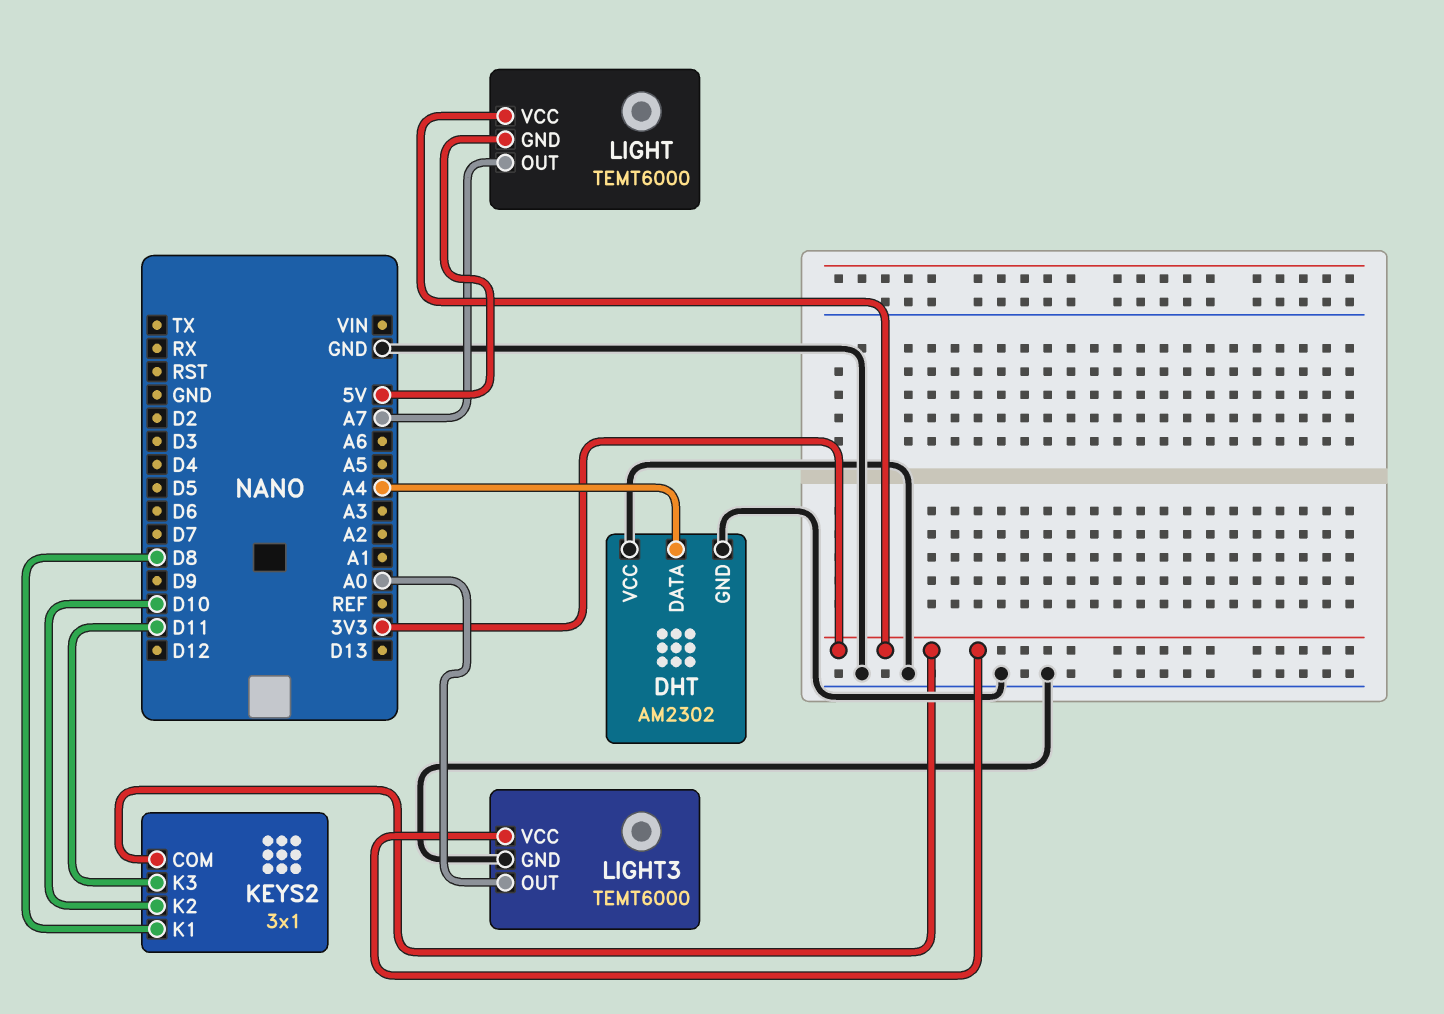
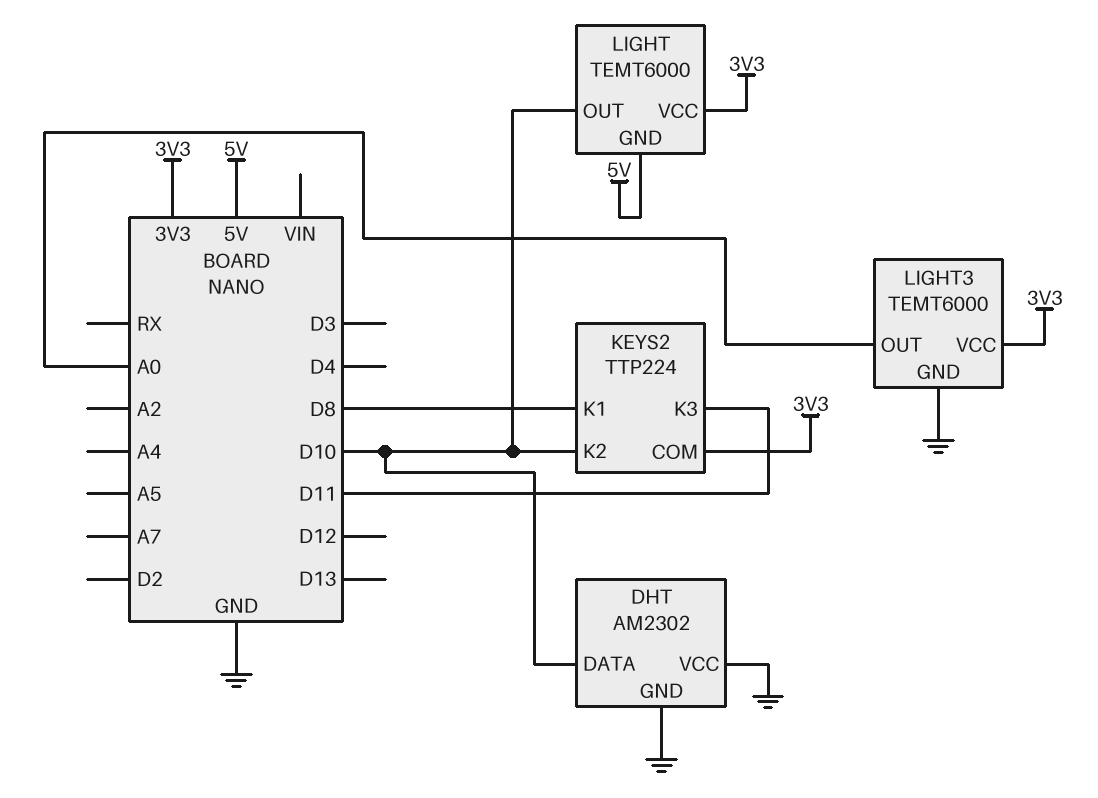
DHT pin DATA: A4 -> D10
KEYS2: 3x1 -> TTP224
LIGHT pin OUT: A7 -> D10

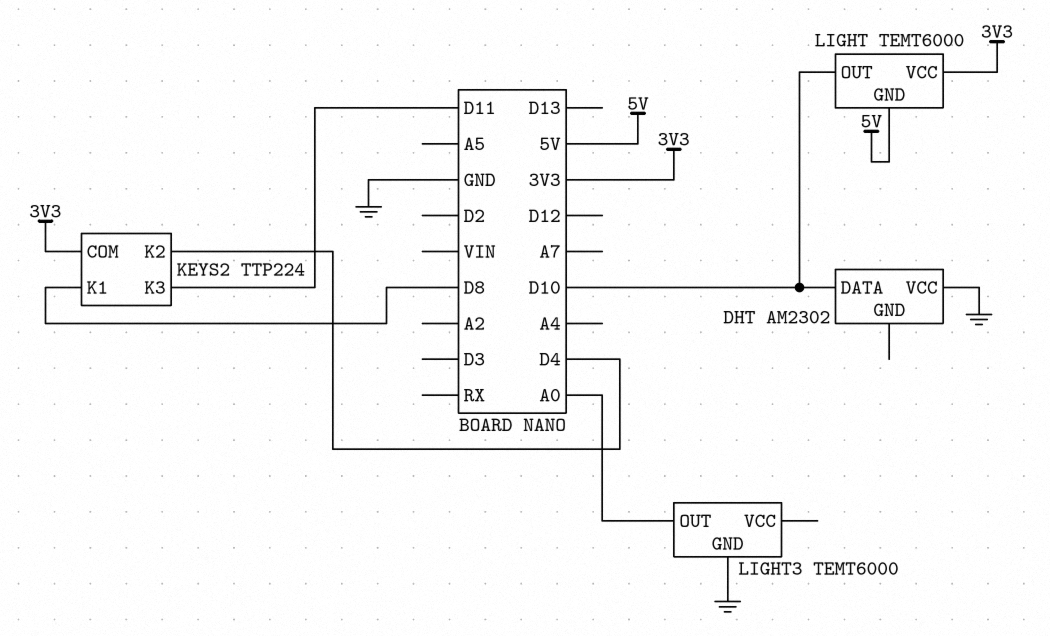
DHT pin GND: GND -> none
KEYS2 pin K2: D10 -> D4
LIGHT3 pin VCC: 3V3 -> none

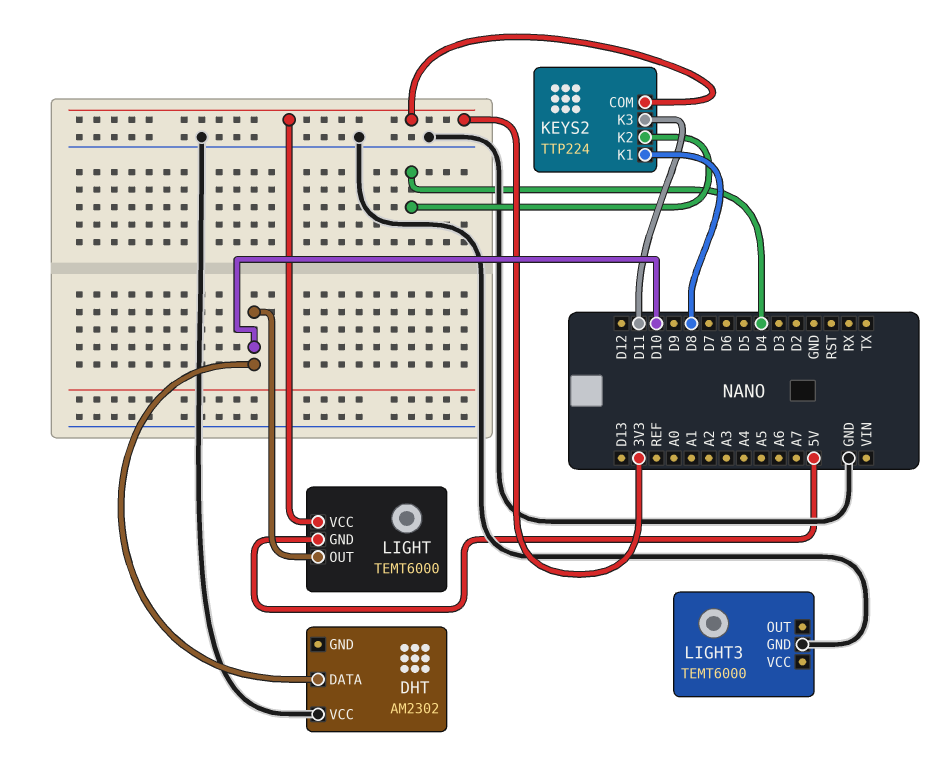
LIGHT3 pin OUT: A0 -> none

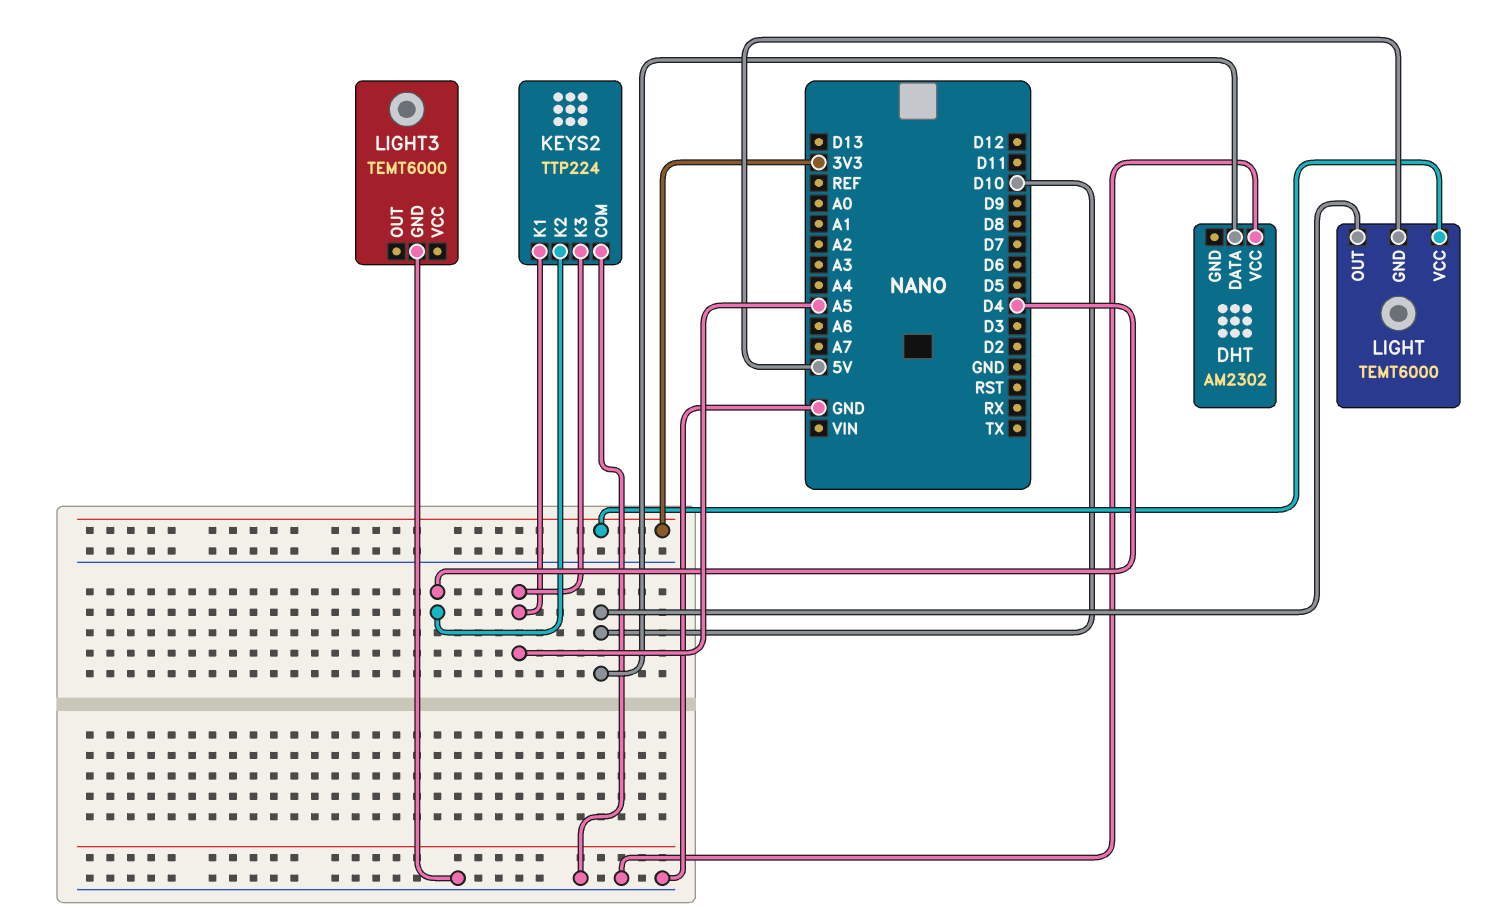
KEYS2 pin COM: 3V3 -> GND
KEYS2 pin K1: D8 -> A5
KEYS2 pin K3: D11 -> A5

